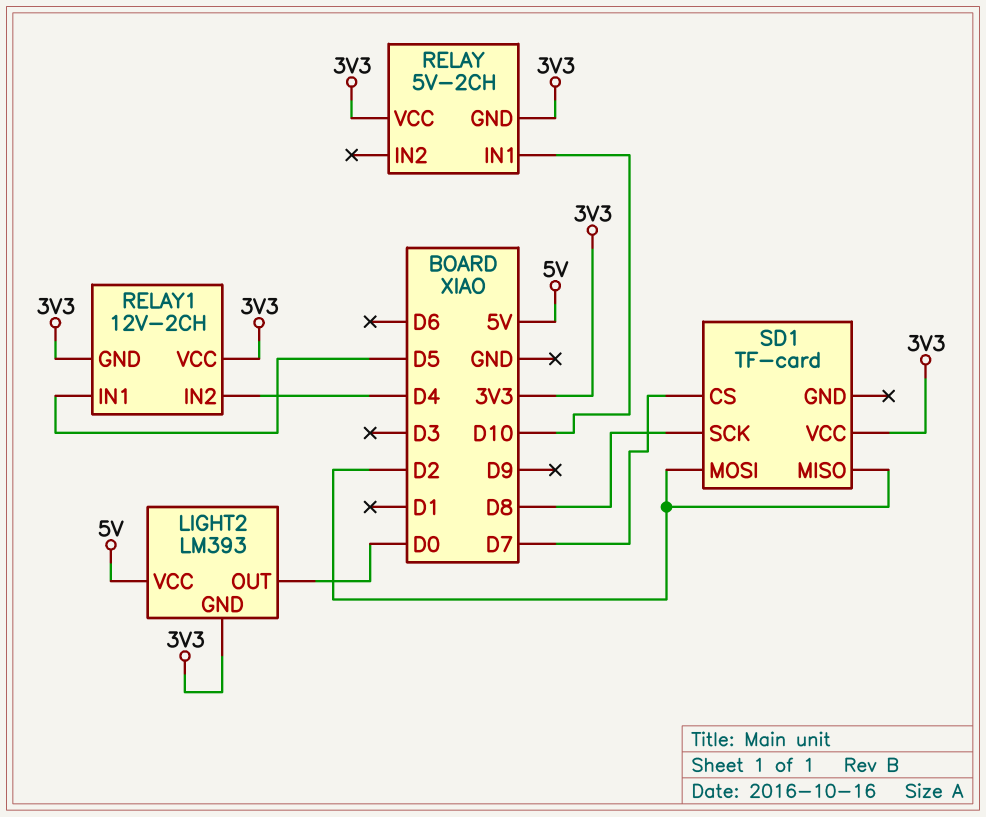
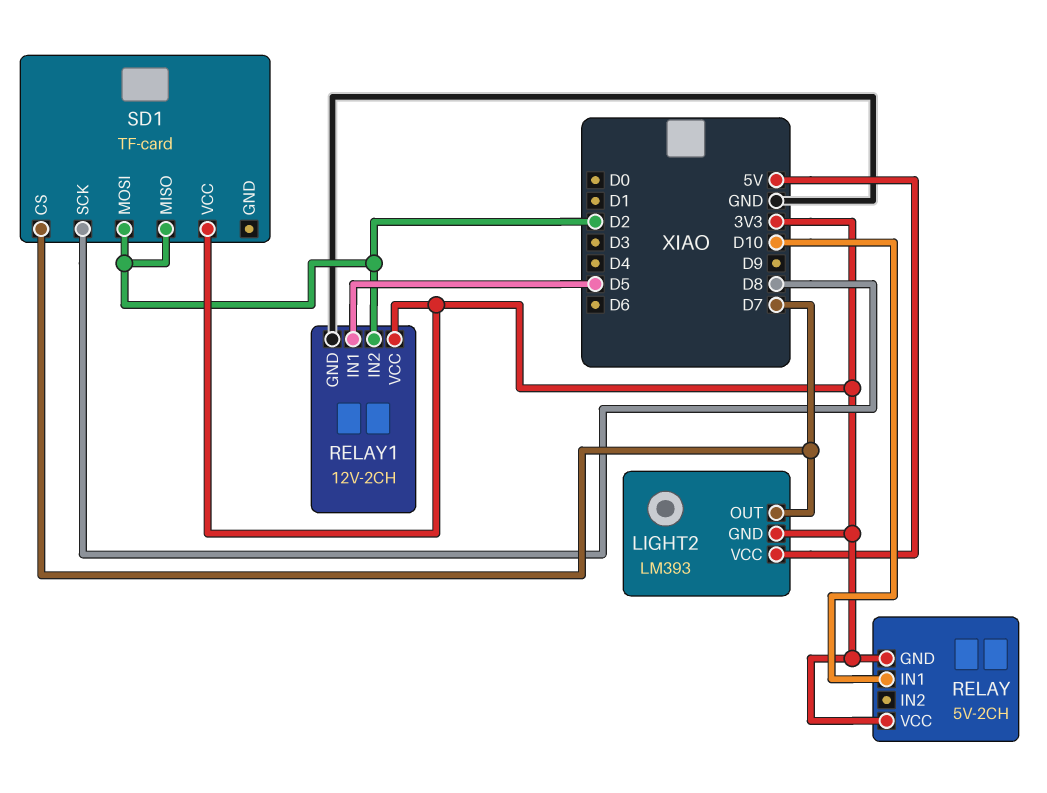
LIGHT2 pin OUT: D0 -> D7
RELAY1 pin GND: 3V3 -> GND
RELAY1 pin IN2: D4 -> D2

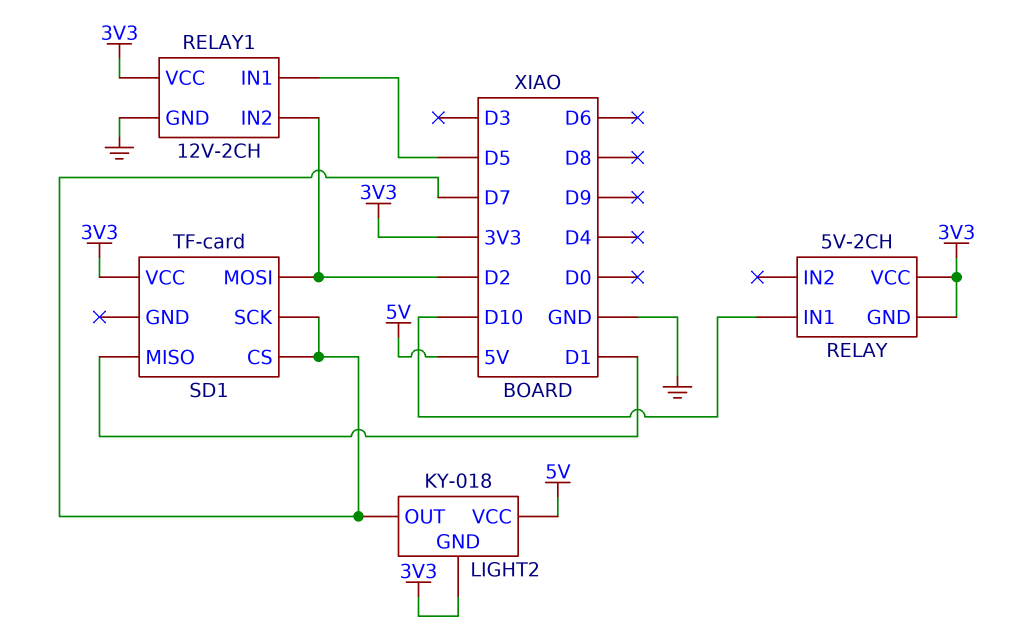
LIGHT2: LM393 -> KY-018
SD1 pin MISO: D2 -> D1
SD1 pin SCK: D8 -> D7

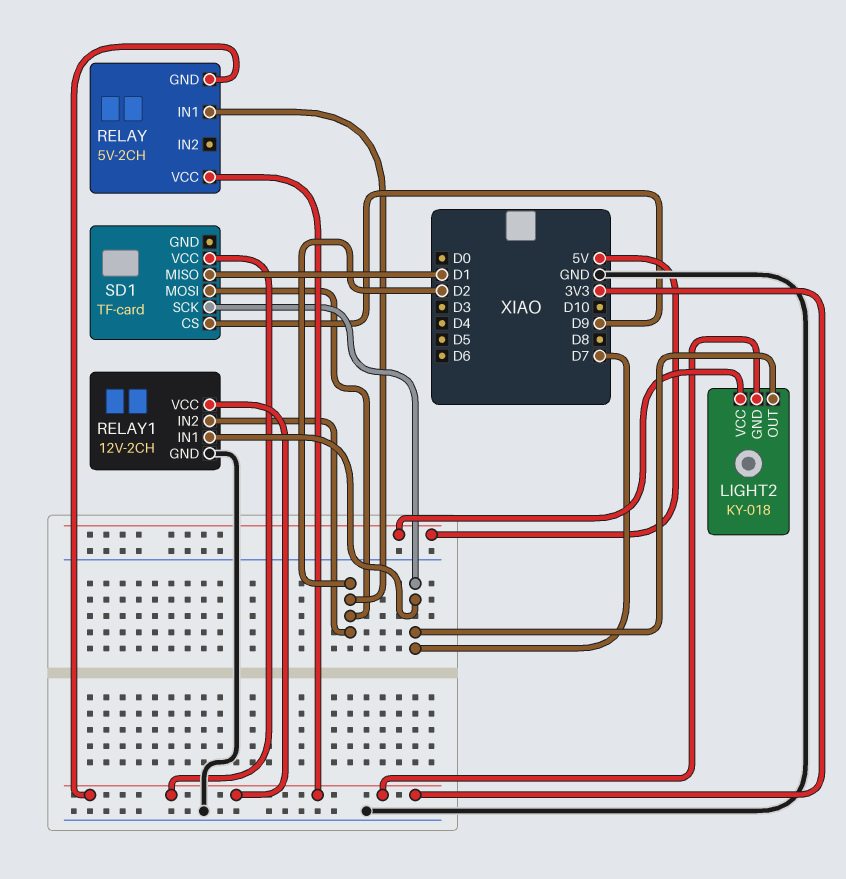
RELAY pin IN1: D10 -> D2
RELAY1 pin IN1: D5 -> D7
SD1 pin CS: D7 -> D9

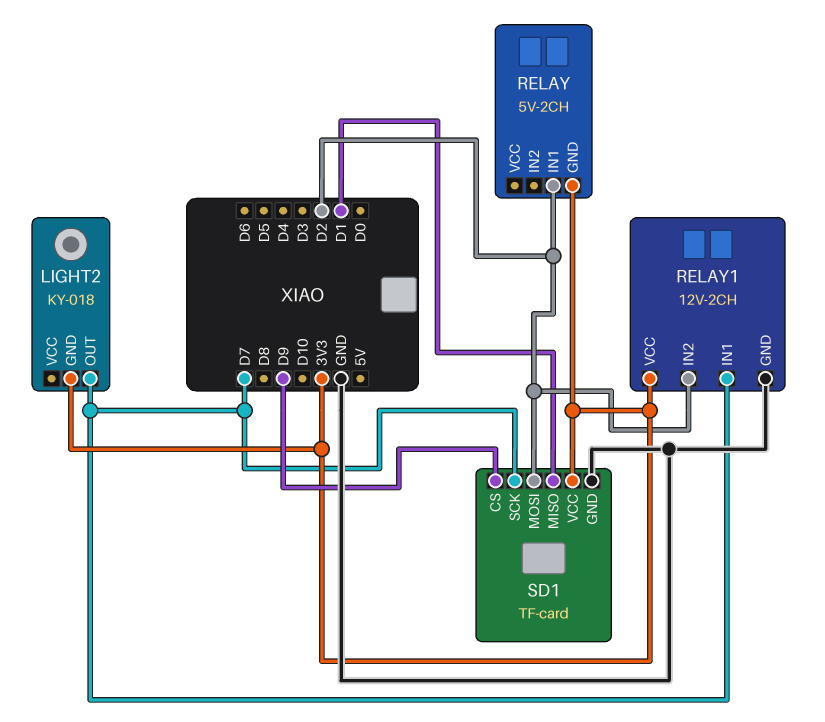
LIGHT2 pin VCC: 5V -> none
RELAY pin VCC: 3V3 -> none
SD1 pin GND: none -> GND

